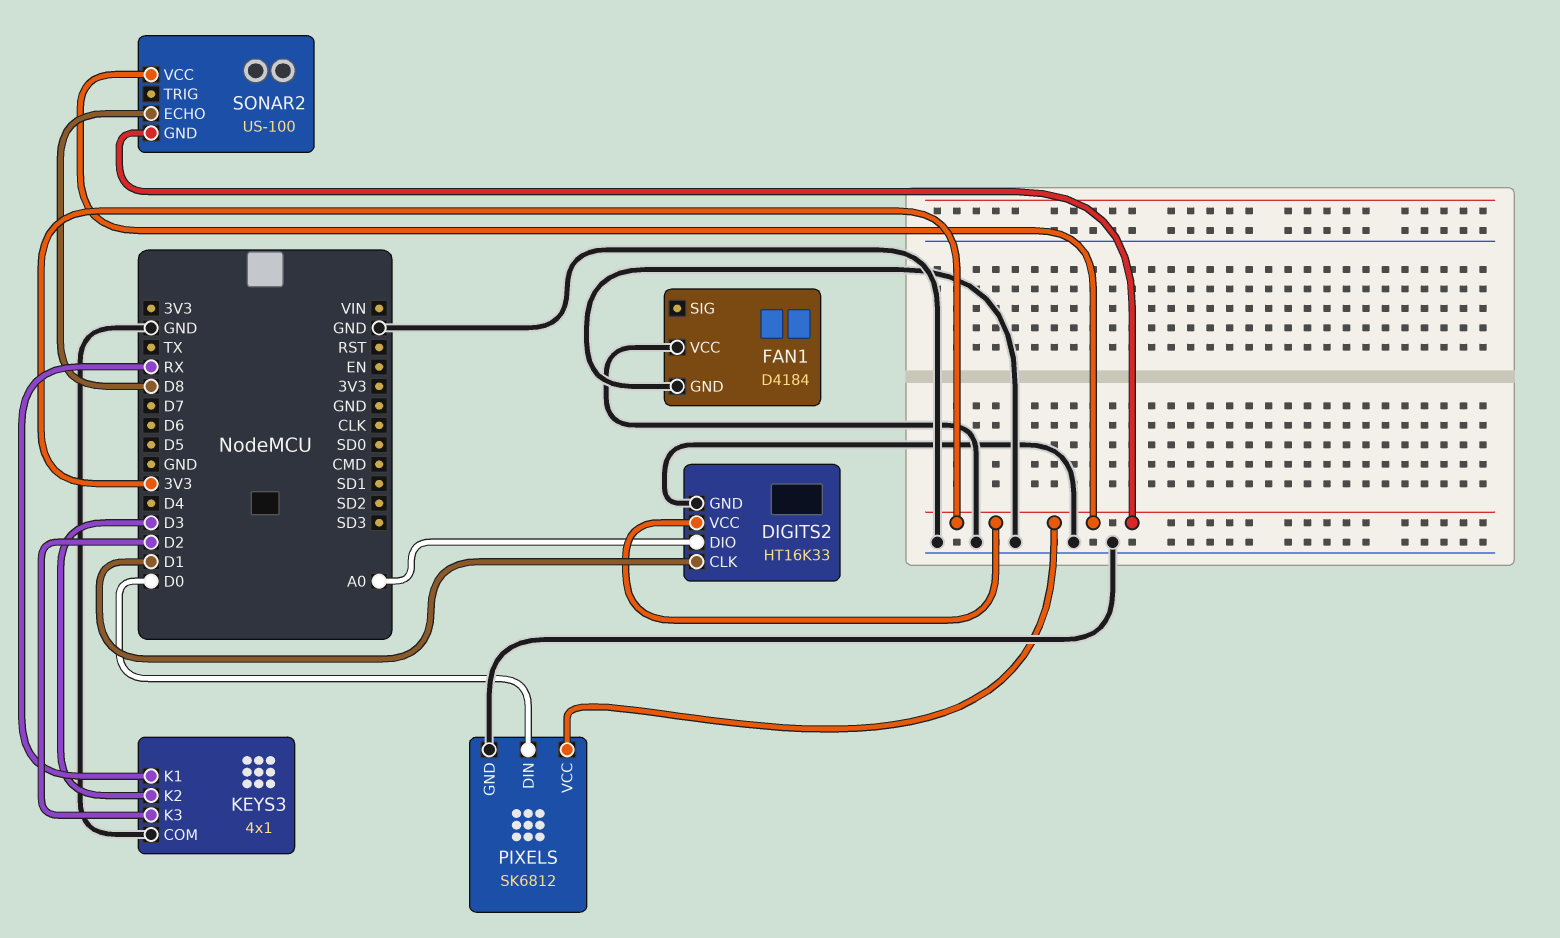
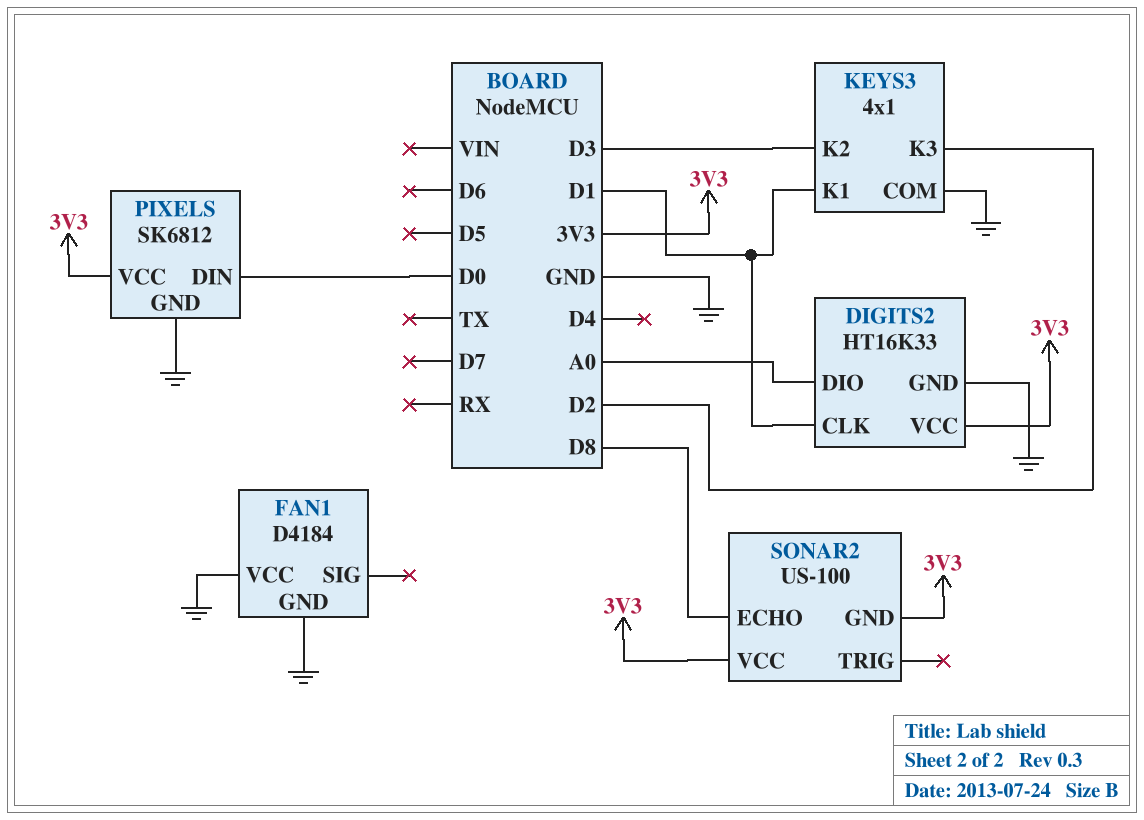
KEYS3 pin K1: RX -> D1

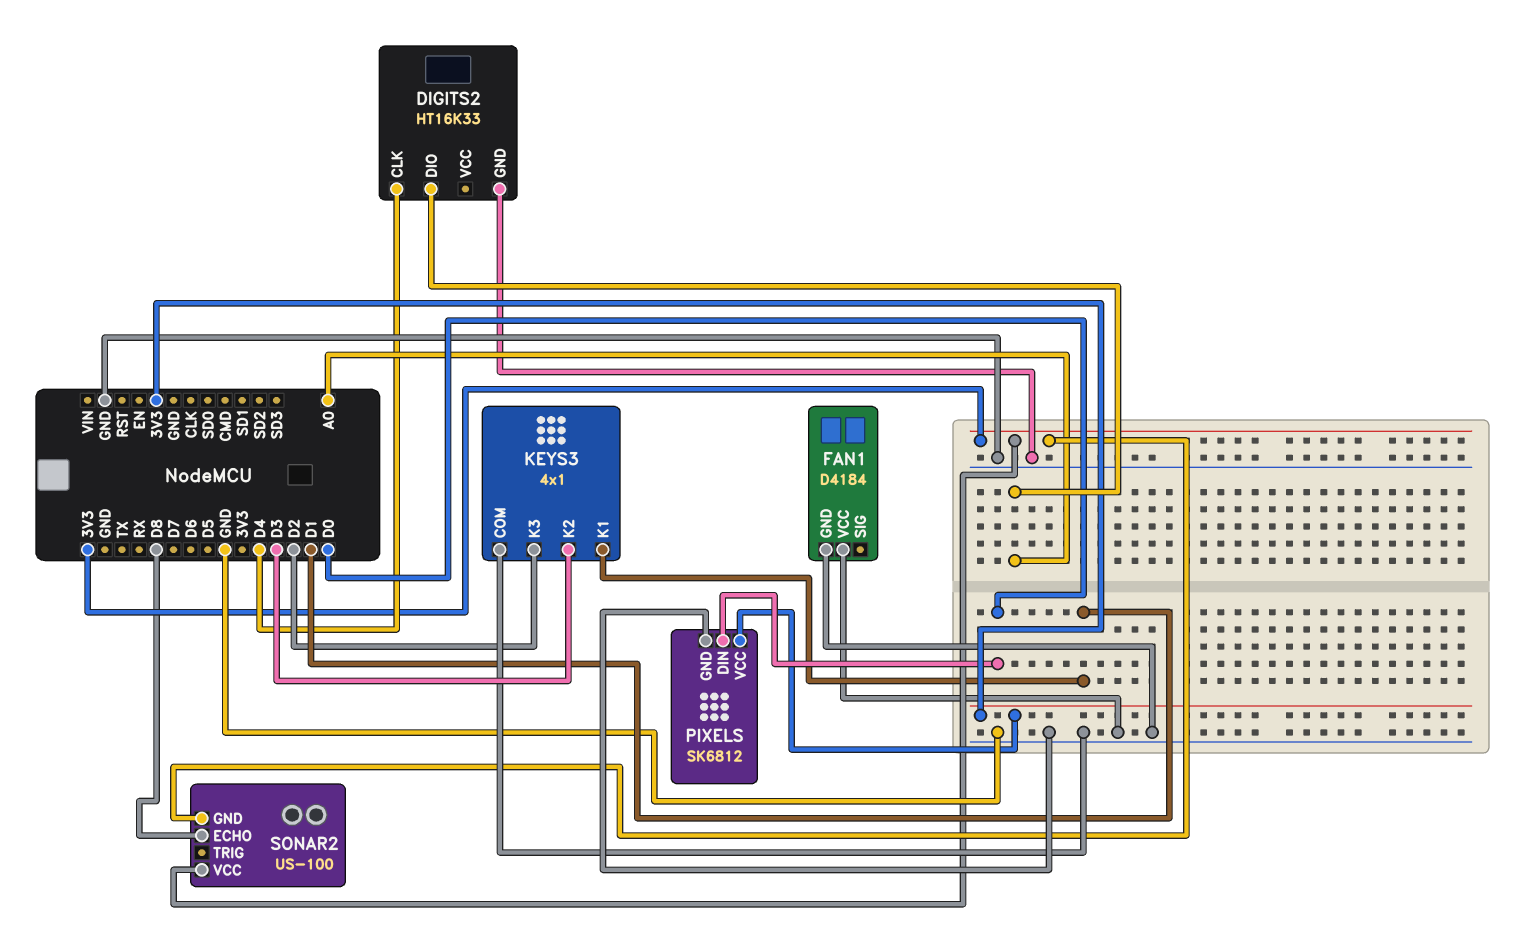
DIGITS2 pin CLK: D1 -> D4
DIGITS2 pin VCC: 3V3 -> none

